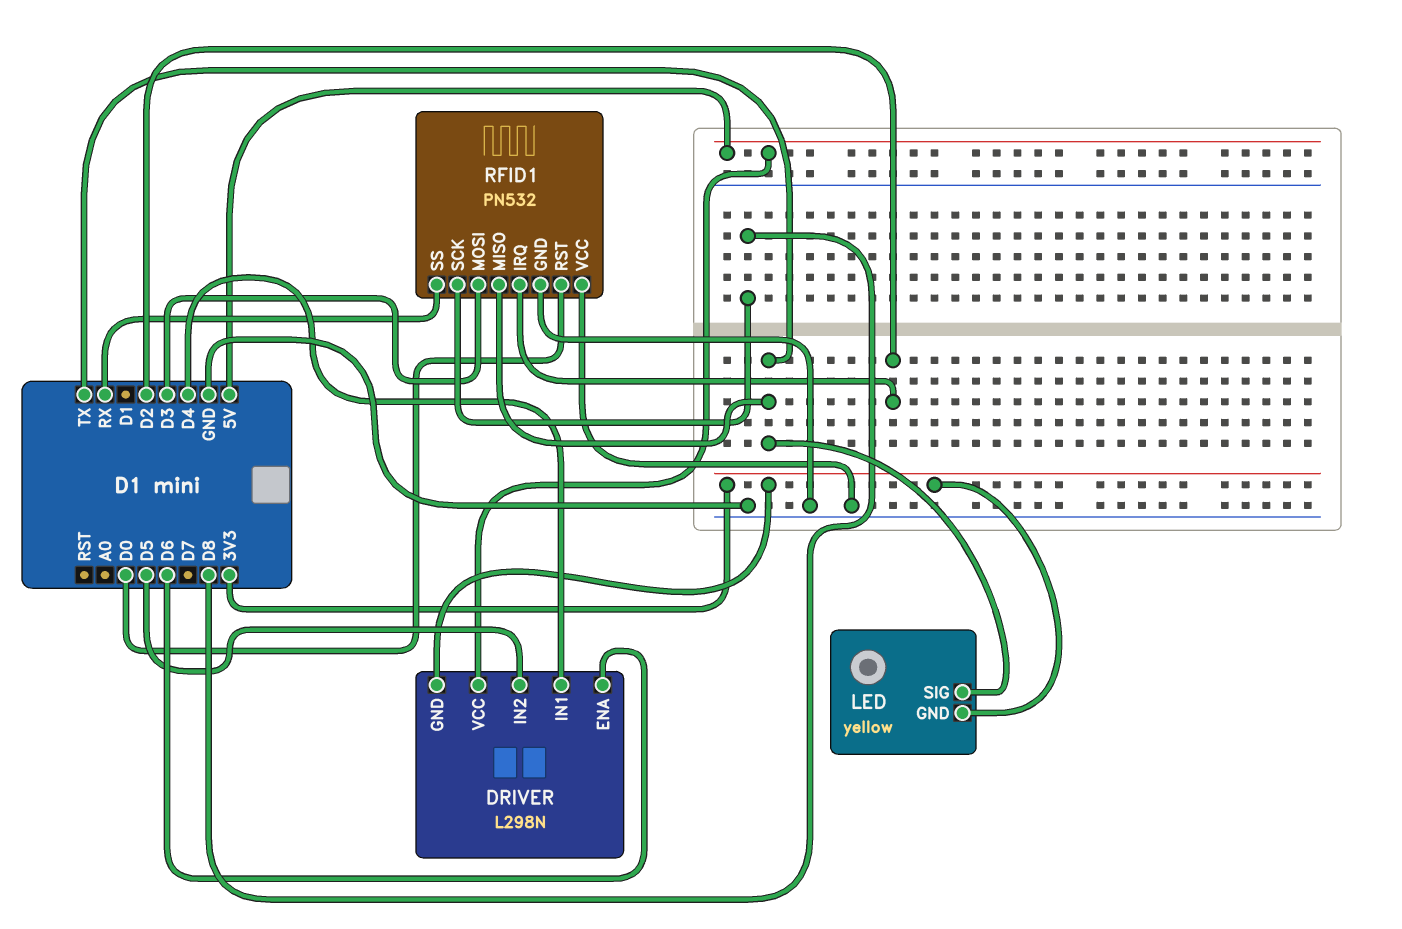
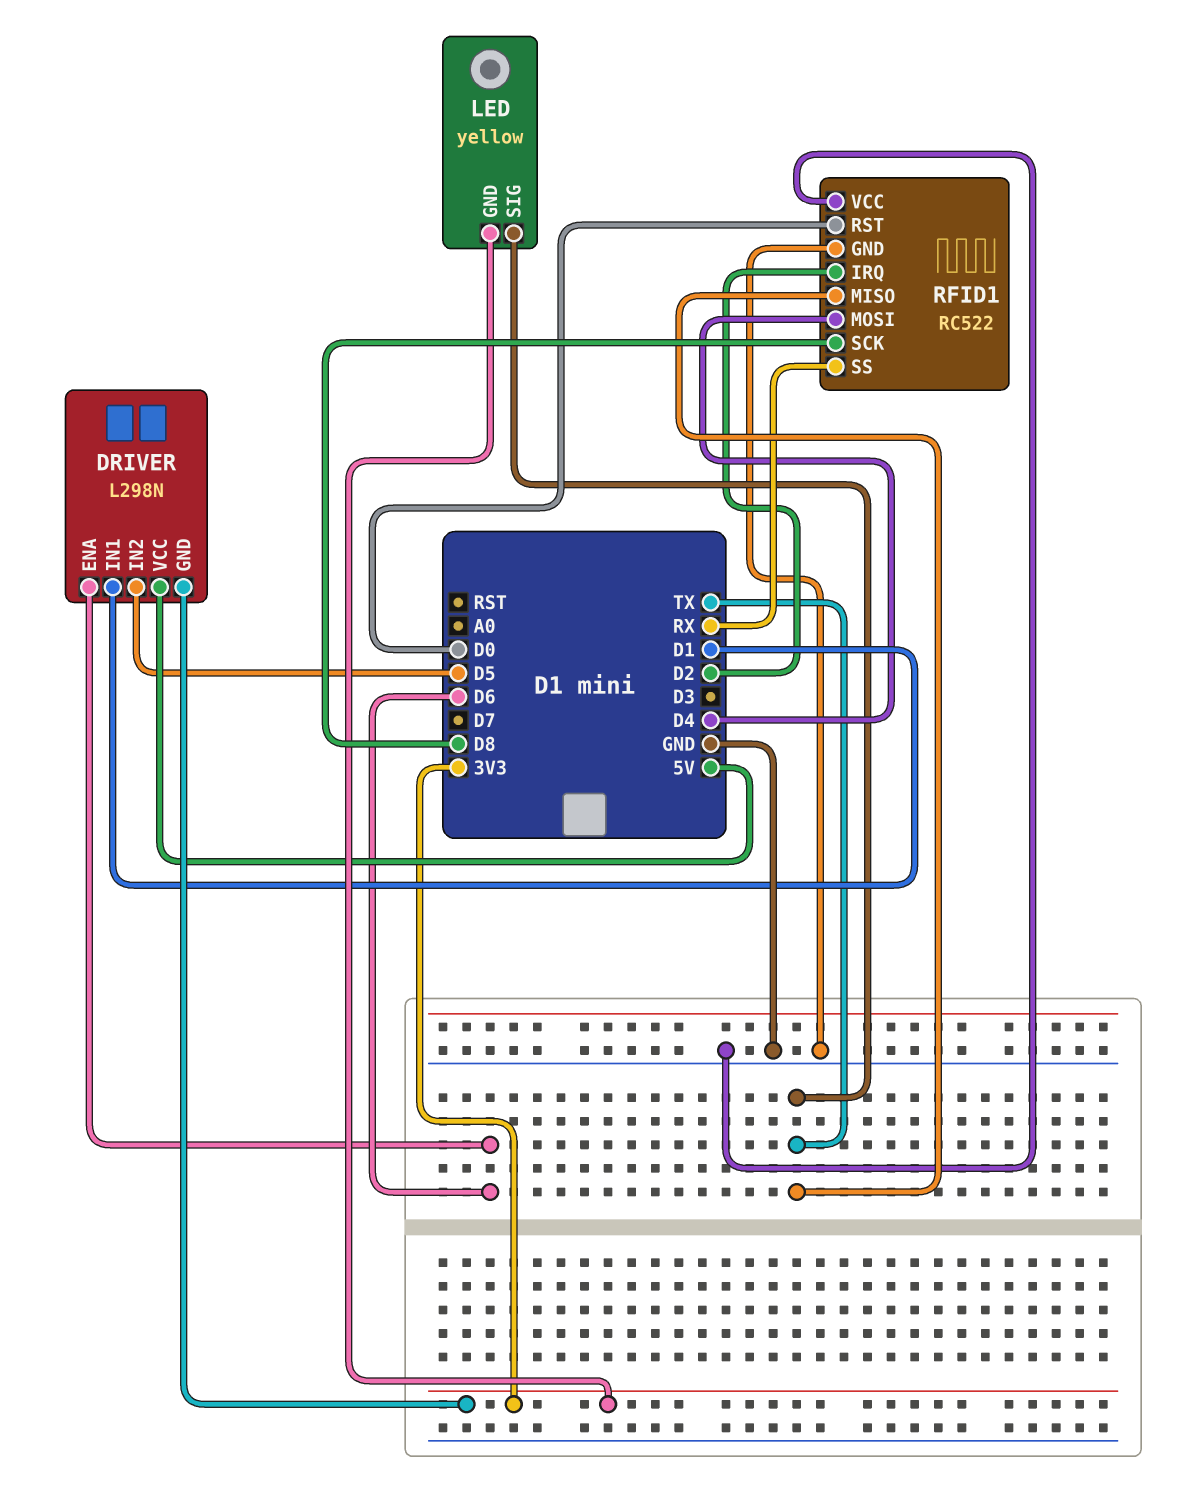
DRIVER pin IN1: D4 -> D1
RFID1: PN532 -> RC522
RFID1 pin MOSI: D3 -> D4

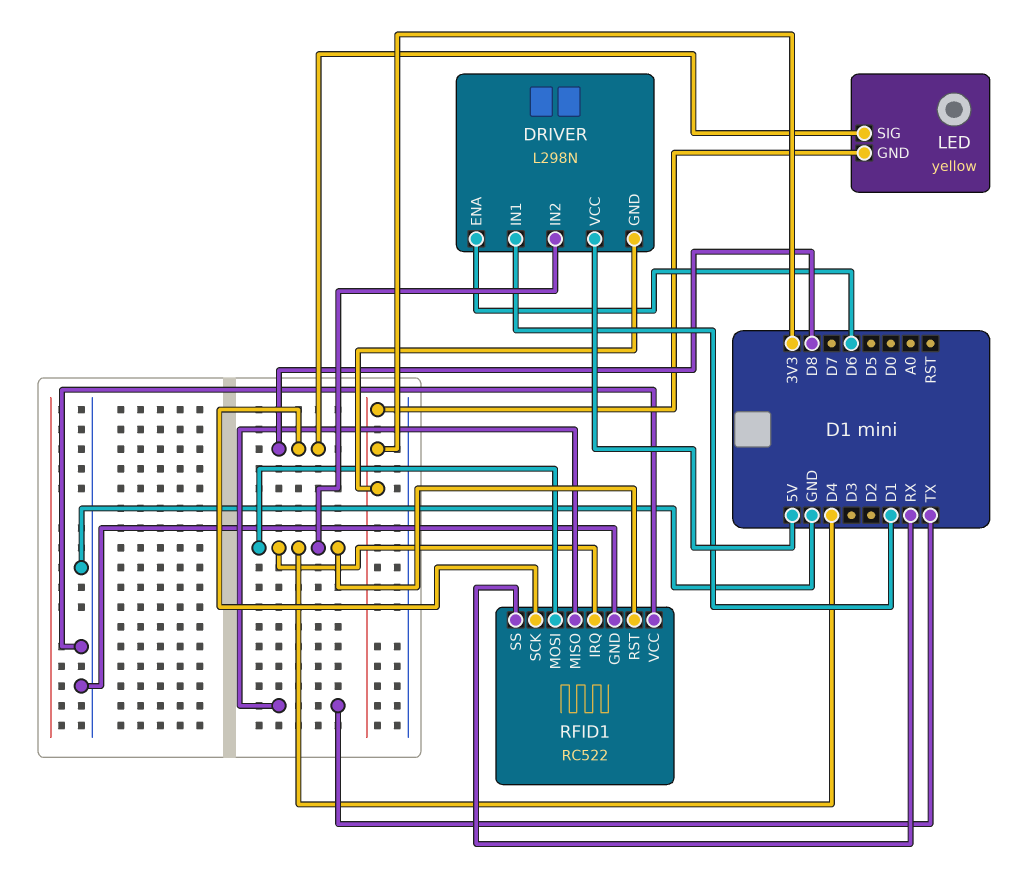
DRIVER pin IN2: D5 -> D4
LED pin SIG: TX -> D8
RFID1 pin IRQ: D2 -> D4
RFID1 pin RST: D0 -> D4

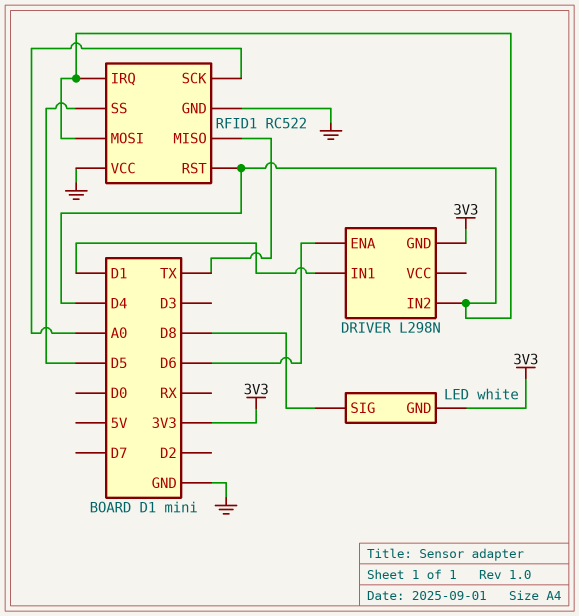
DRIVER pin VCC: 5V -> none
LED: yellow -> white
RFID1 pin SCK: D8 -> A0
RFID1 pin SS: RX -> D5

